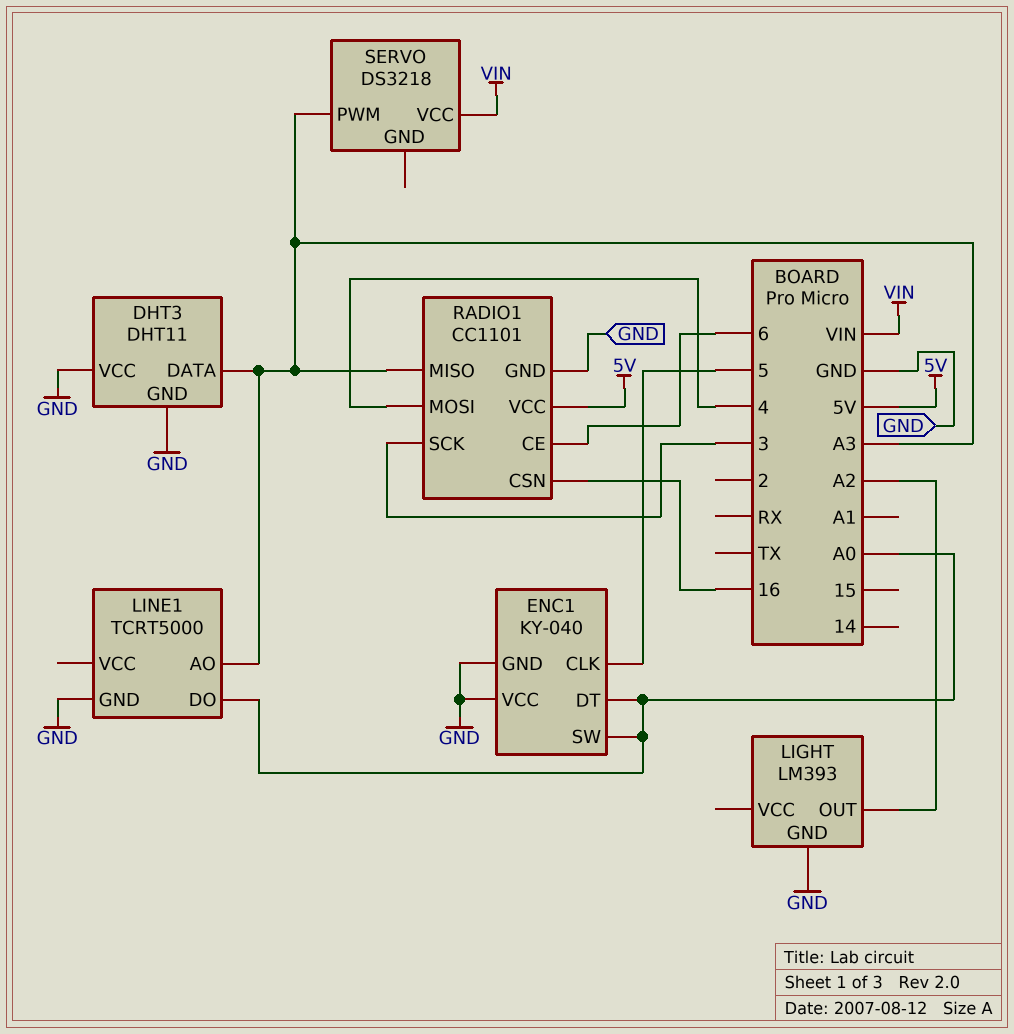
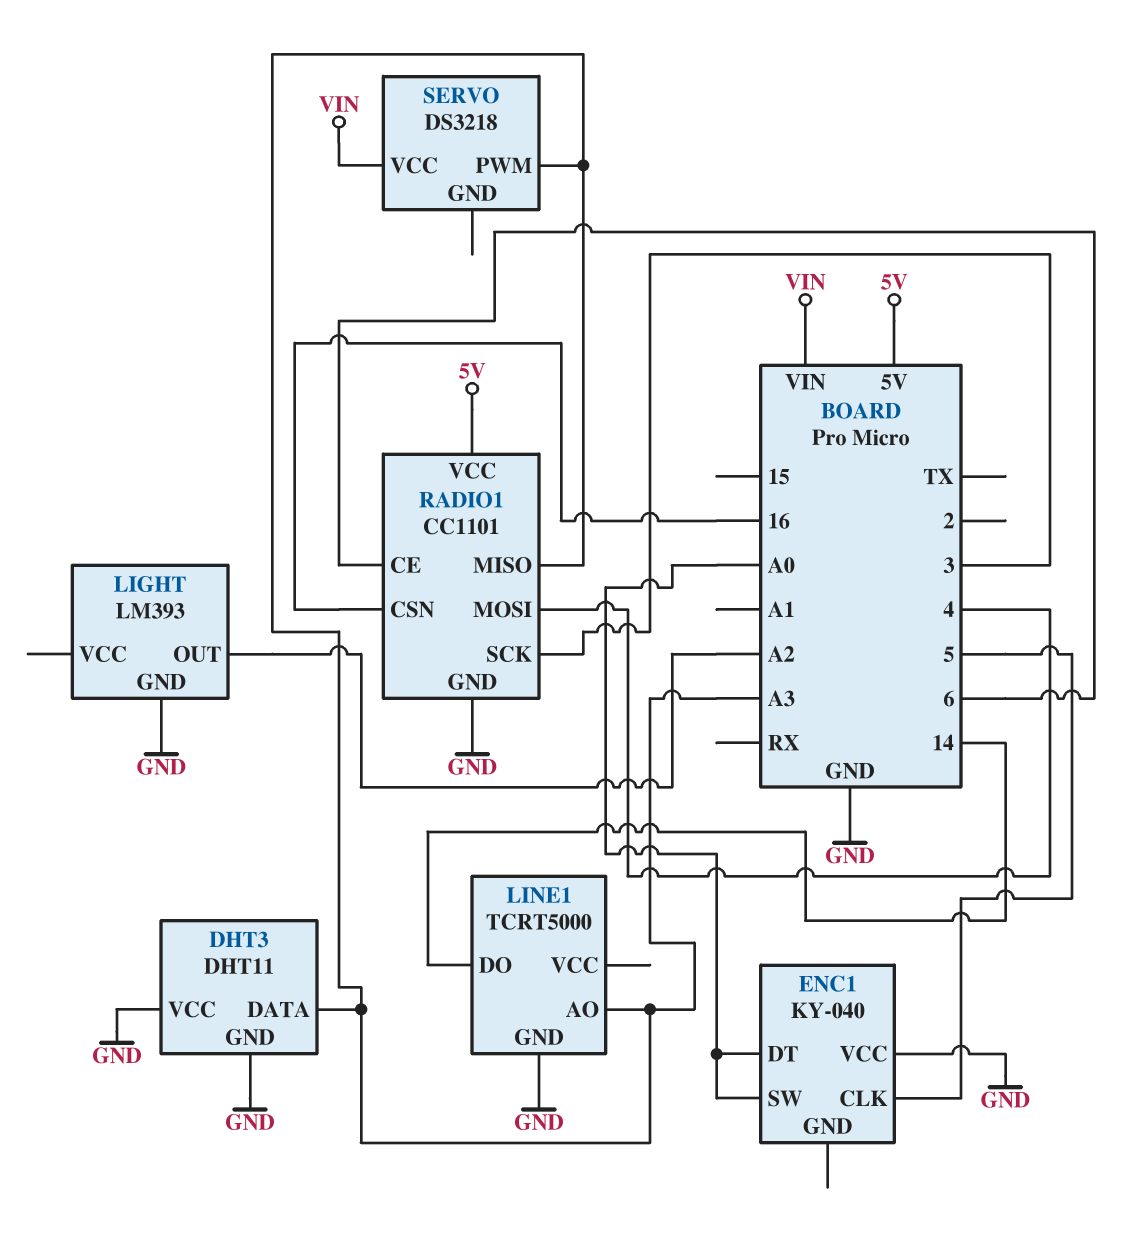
ENC1 pin GND: GND -> none
LINE1 pin DO: A0 -> 14

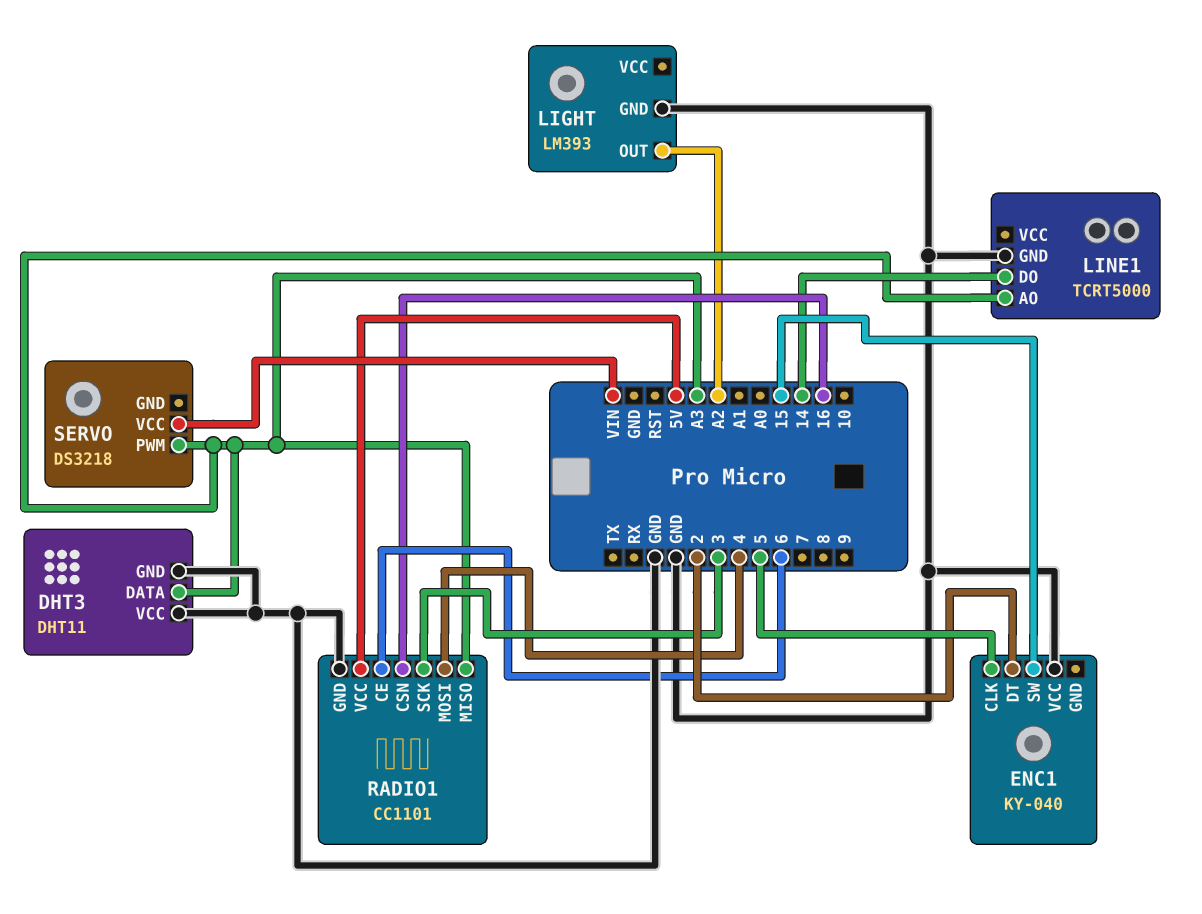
ENC1 pin DT: A0 -> 2
ENC1 pin SW: A0 -> 15

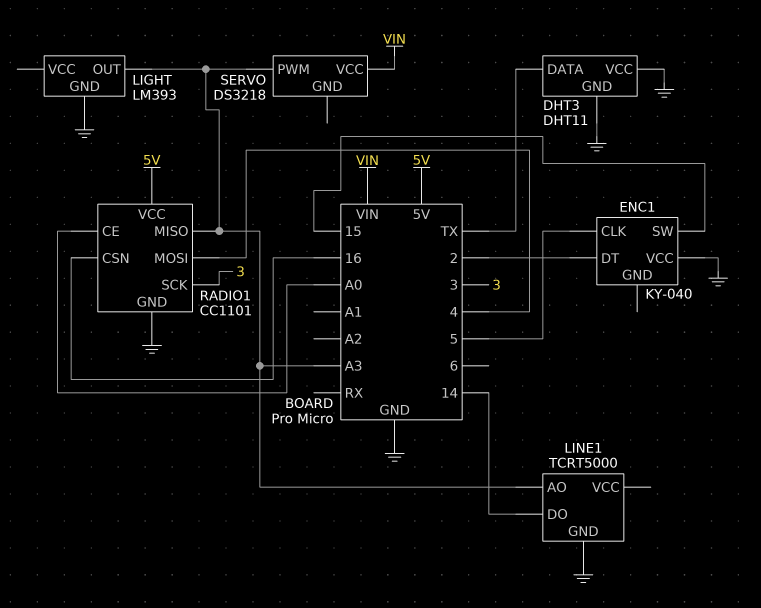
DHT3 pin DATA: A3 -> TX
LIGHT pin OUT: A2 -> A3
RADIO1 pin CE: 6 -> A0

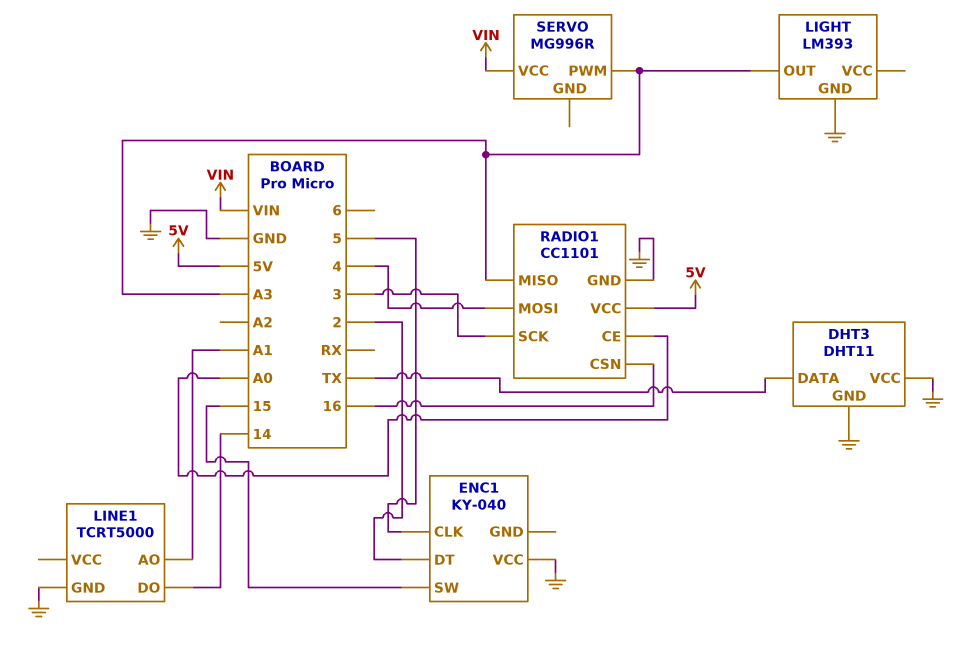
LINE1 pin AO: A3 -> A1
SERVO: DS3218 -> MG996R

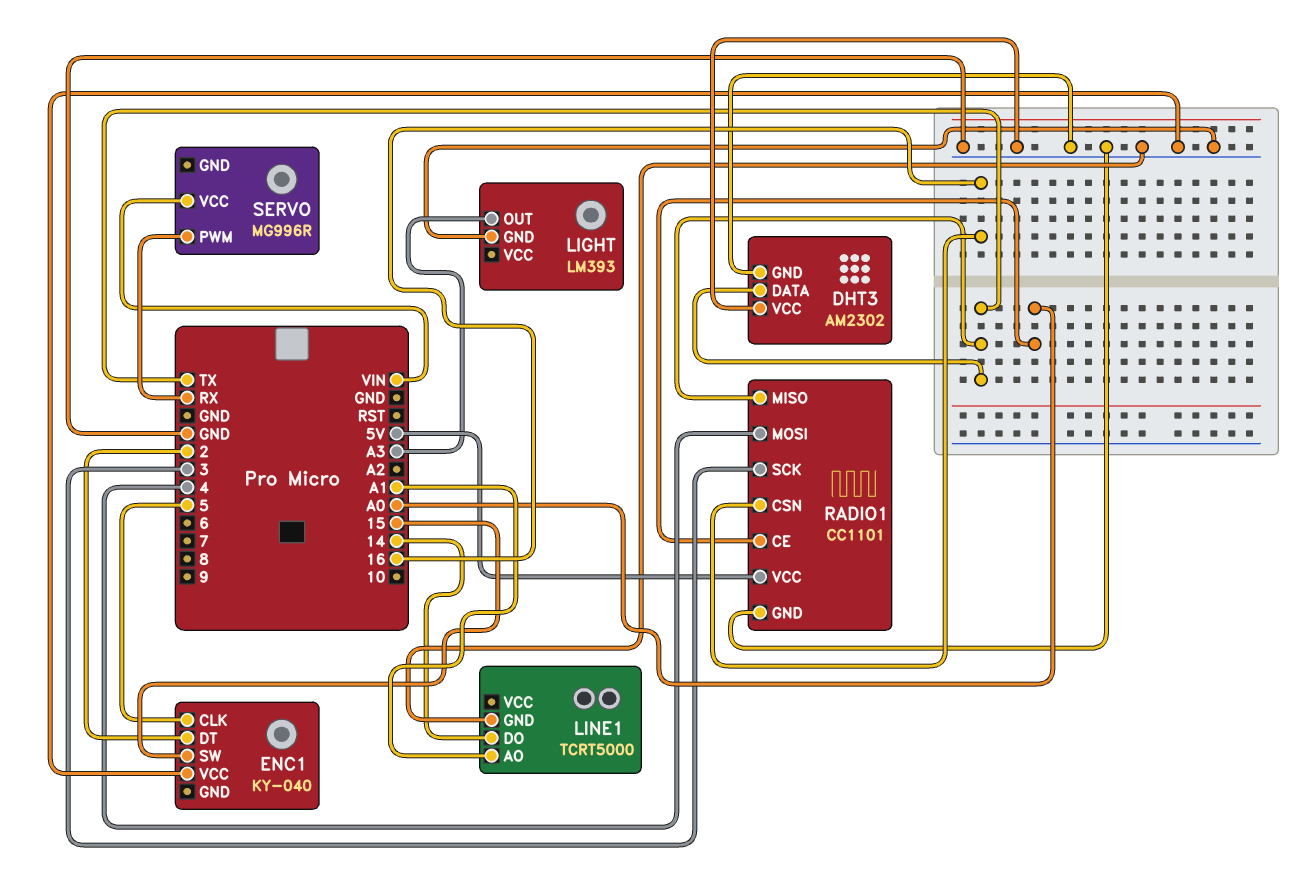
DHT3: DHT11 -> AM2302
RADIO1 pin MISO: A3 -> TX
SERVO pin PWM: A3 -> RX

